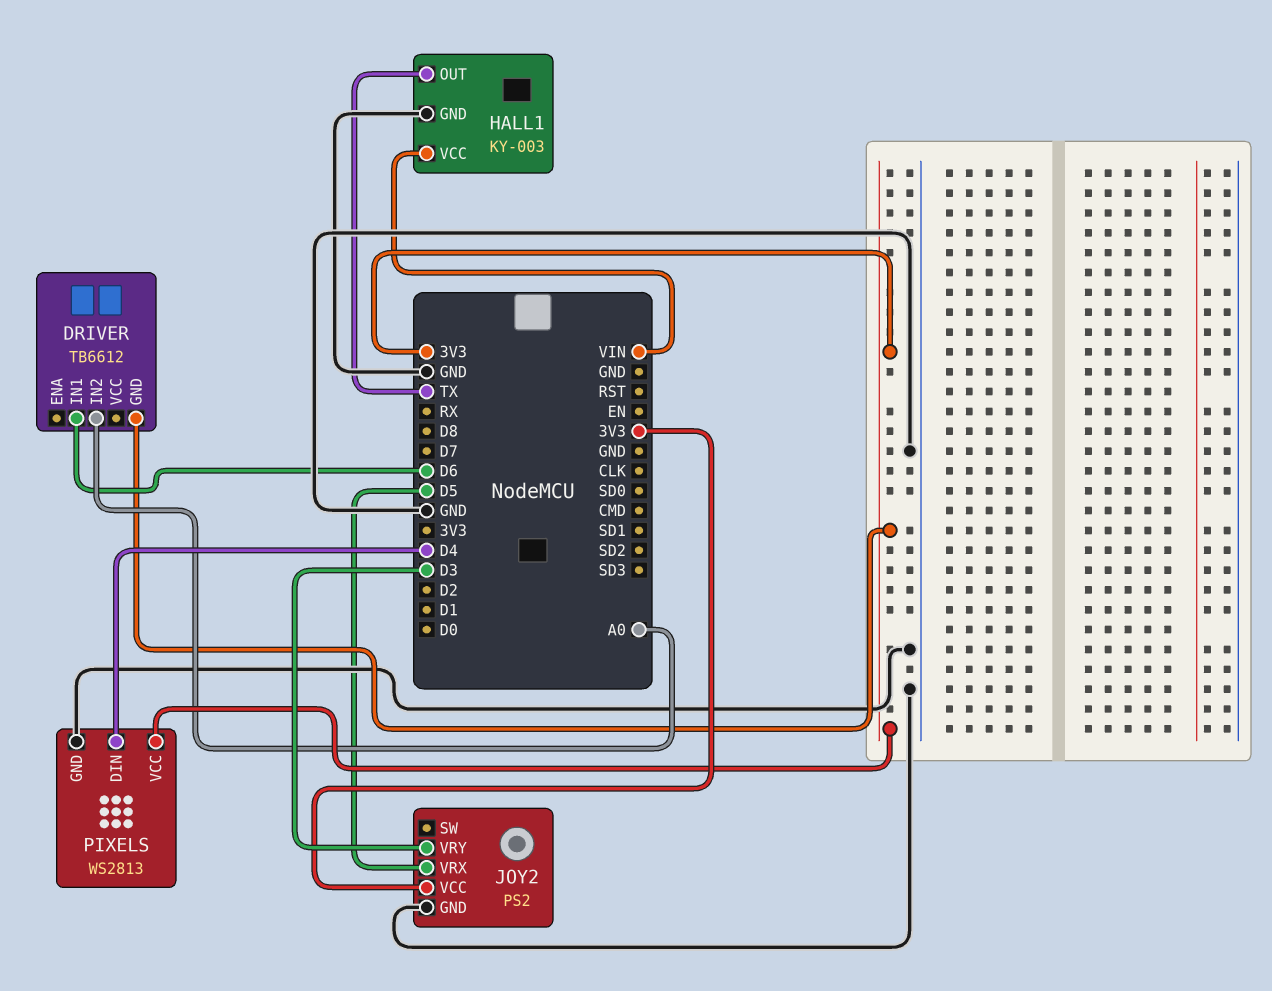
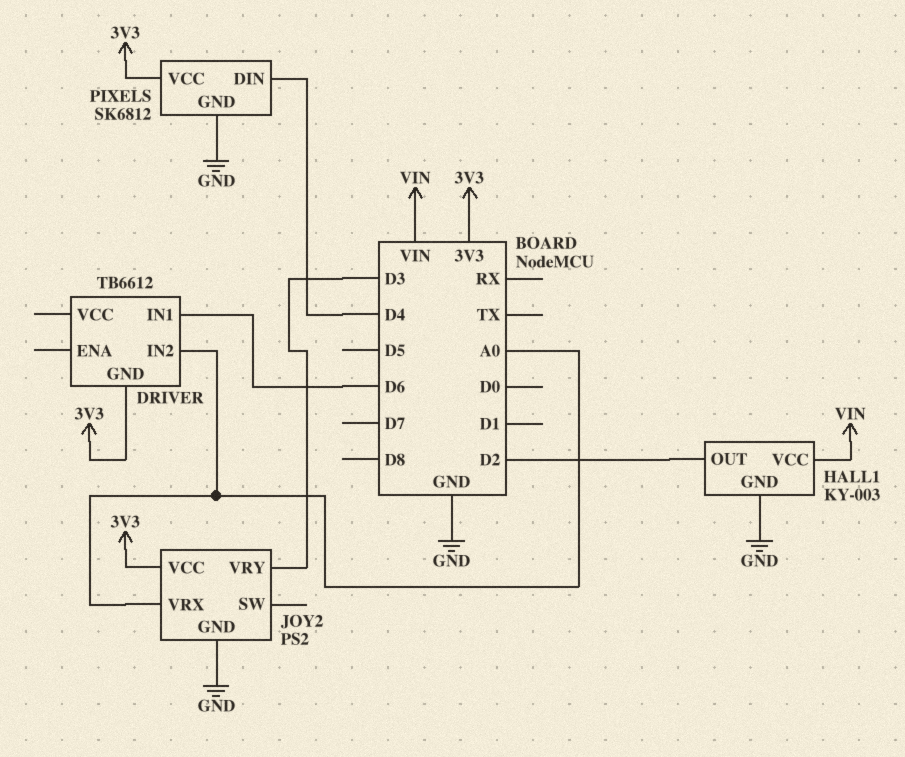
HALL1 pin OUT: TX -> D2
JOY2 pin VRX: D5 -> A0
PIXELS: WS2813 -> SK6812

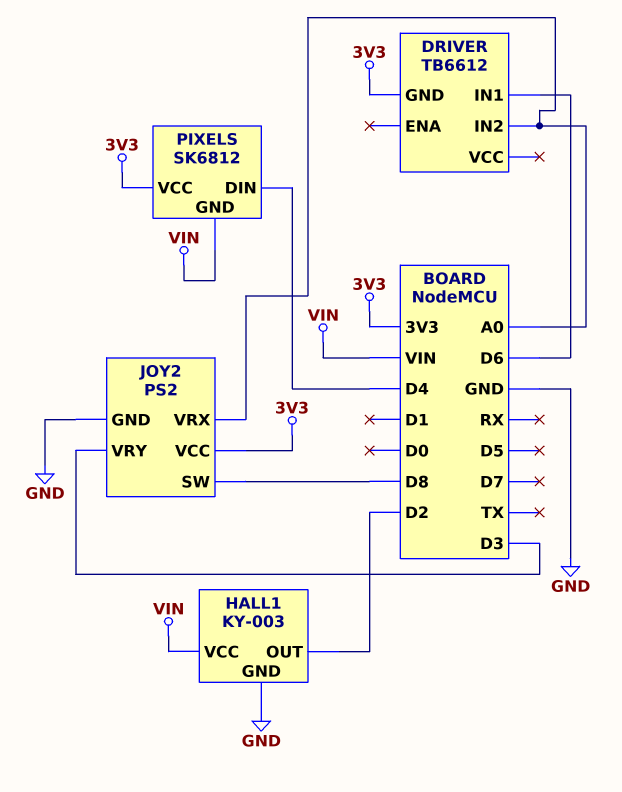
JOY2 pin SW: none -> D8
PIXELS pin GND: GND -> VIN

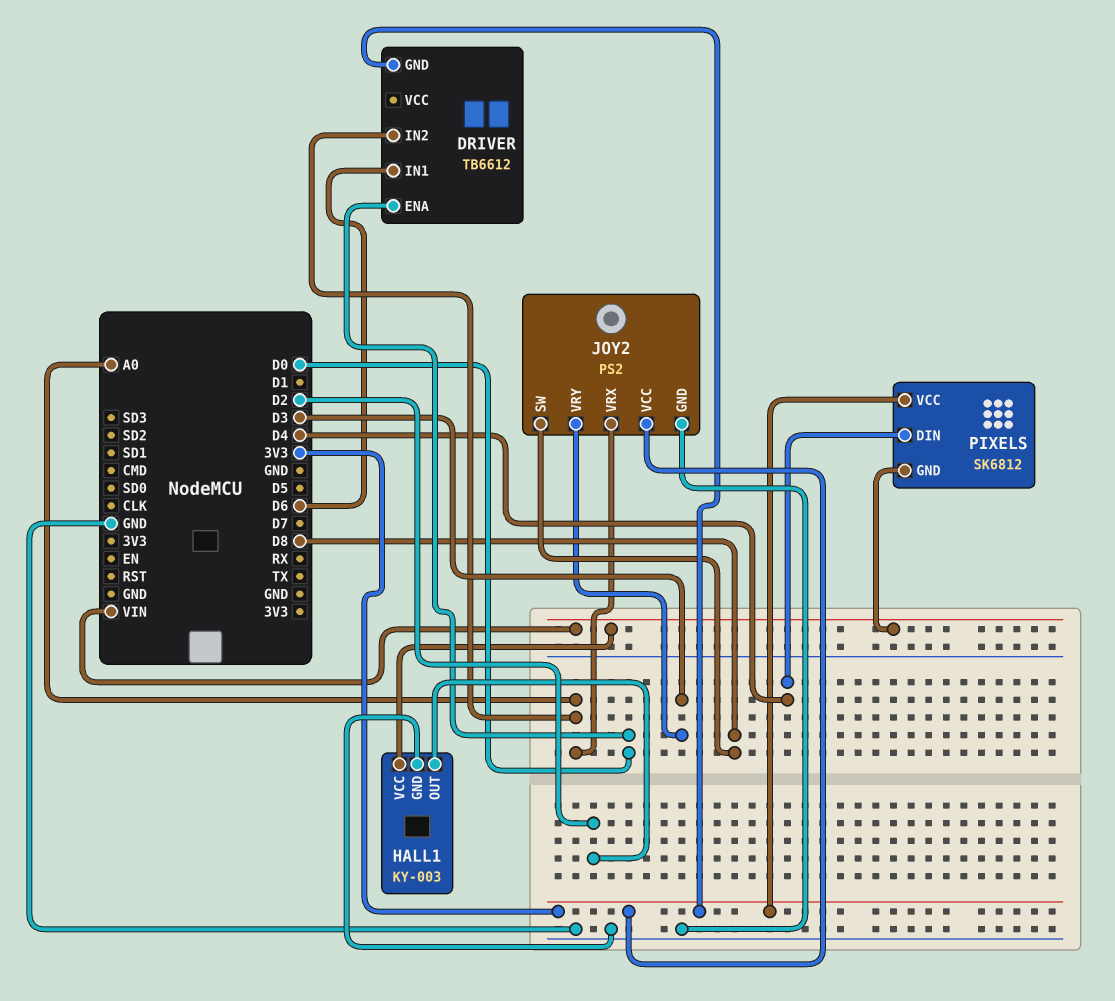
DRIVER pin ENA: none -> D0

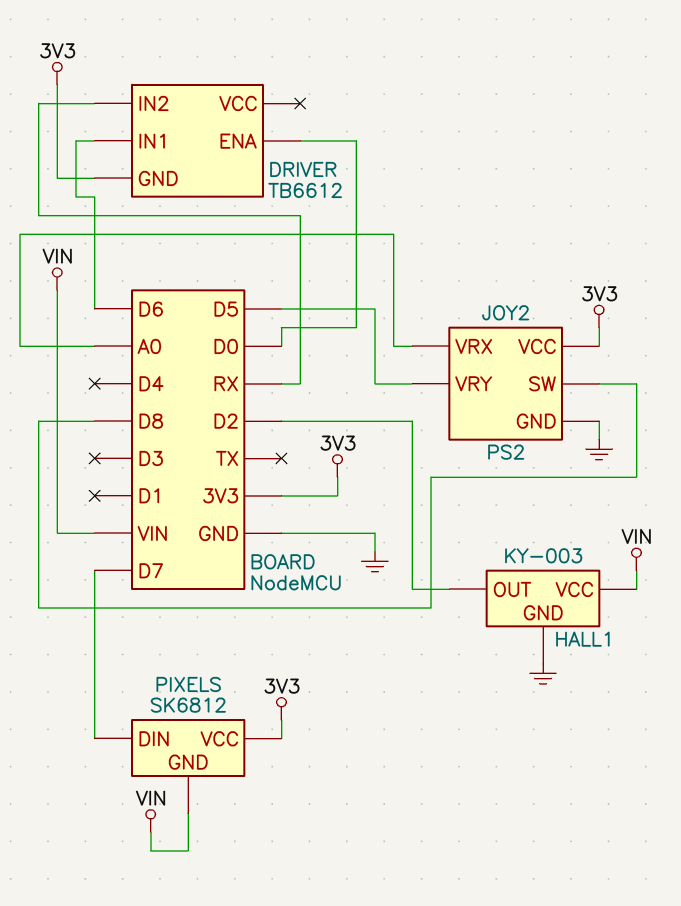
DRIVER pin IN2: A0 -> RX
JOY2 pin VRY: D3 -> D5
PIXELS pin DIN: D4 -> D7

